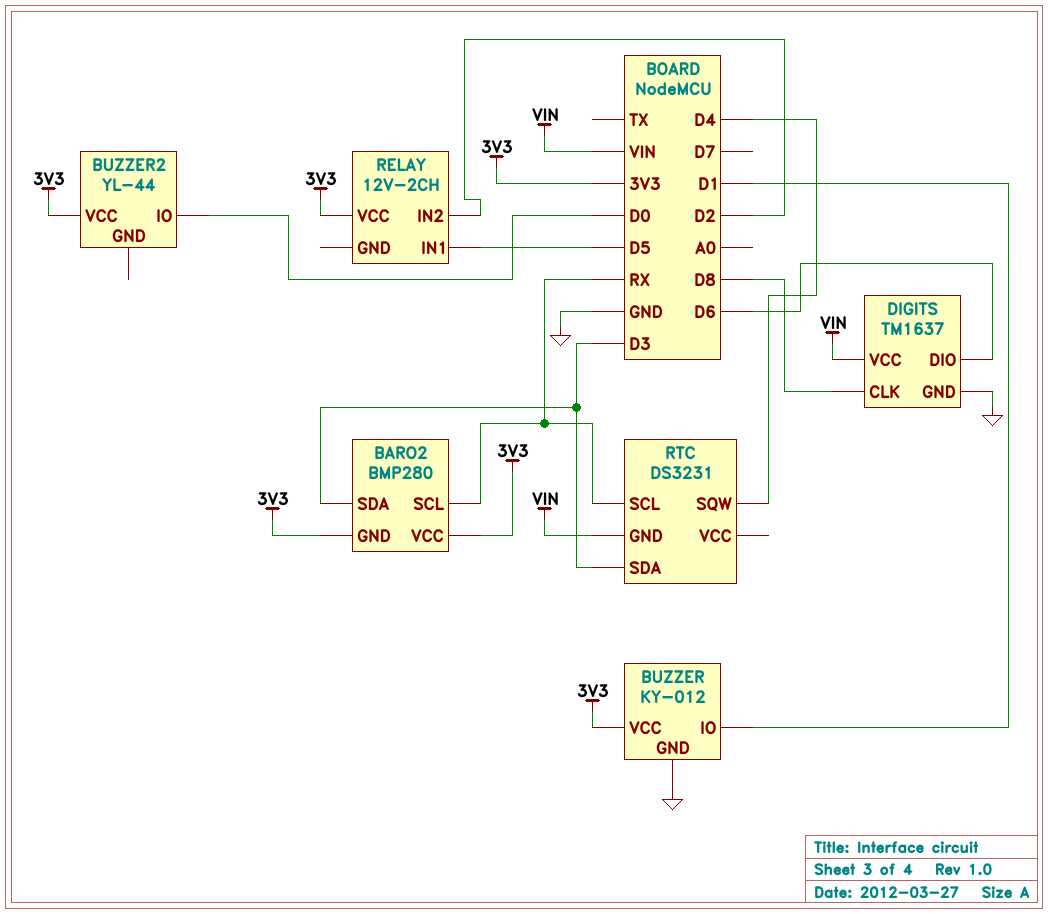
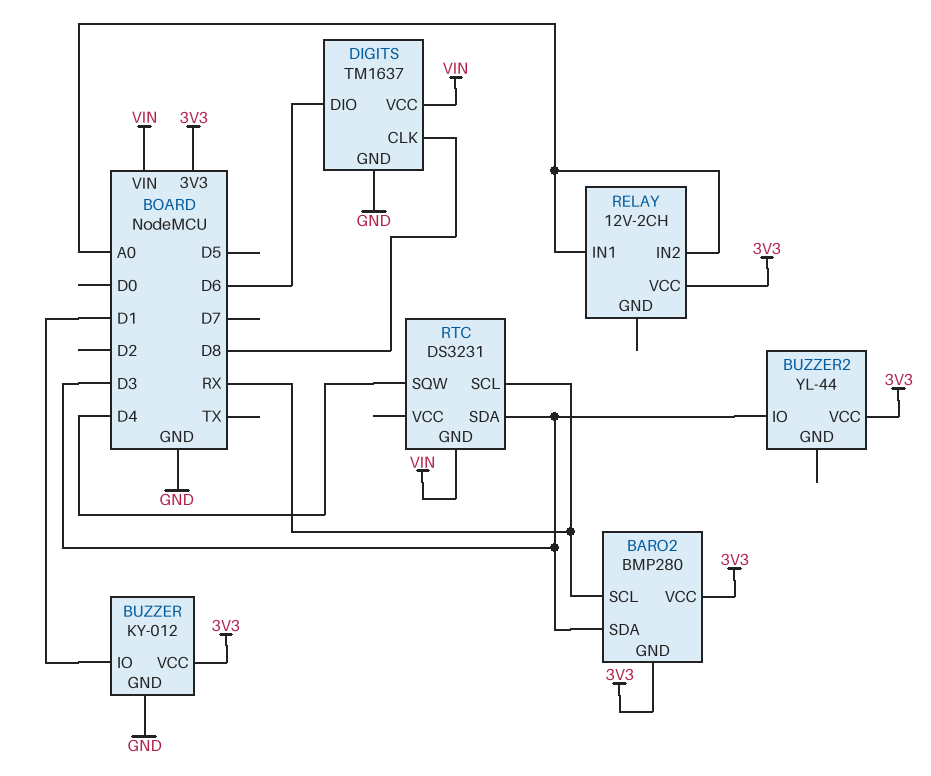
BUZZER2 pin IO: D0 -> D3
RELAY pin IN1: D5 -> A0
RELAY pin IN2: D2 -> A0

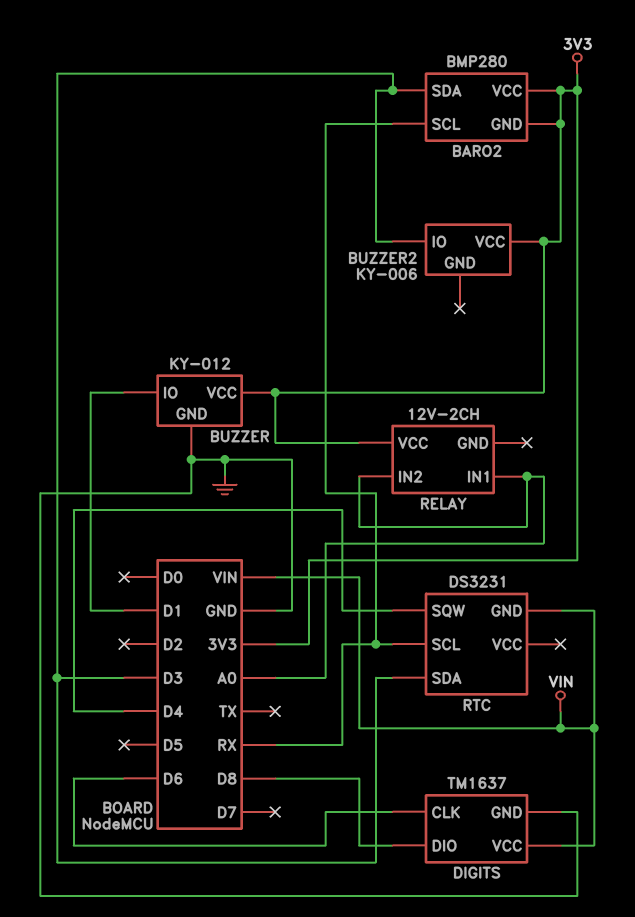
BUZZER2: YL-44 -> KY-006
DIGITS pin CLK: D8 -> D6
DIGITS pin DIO: D6 -> D8

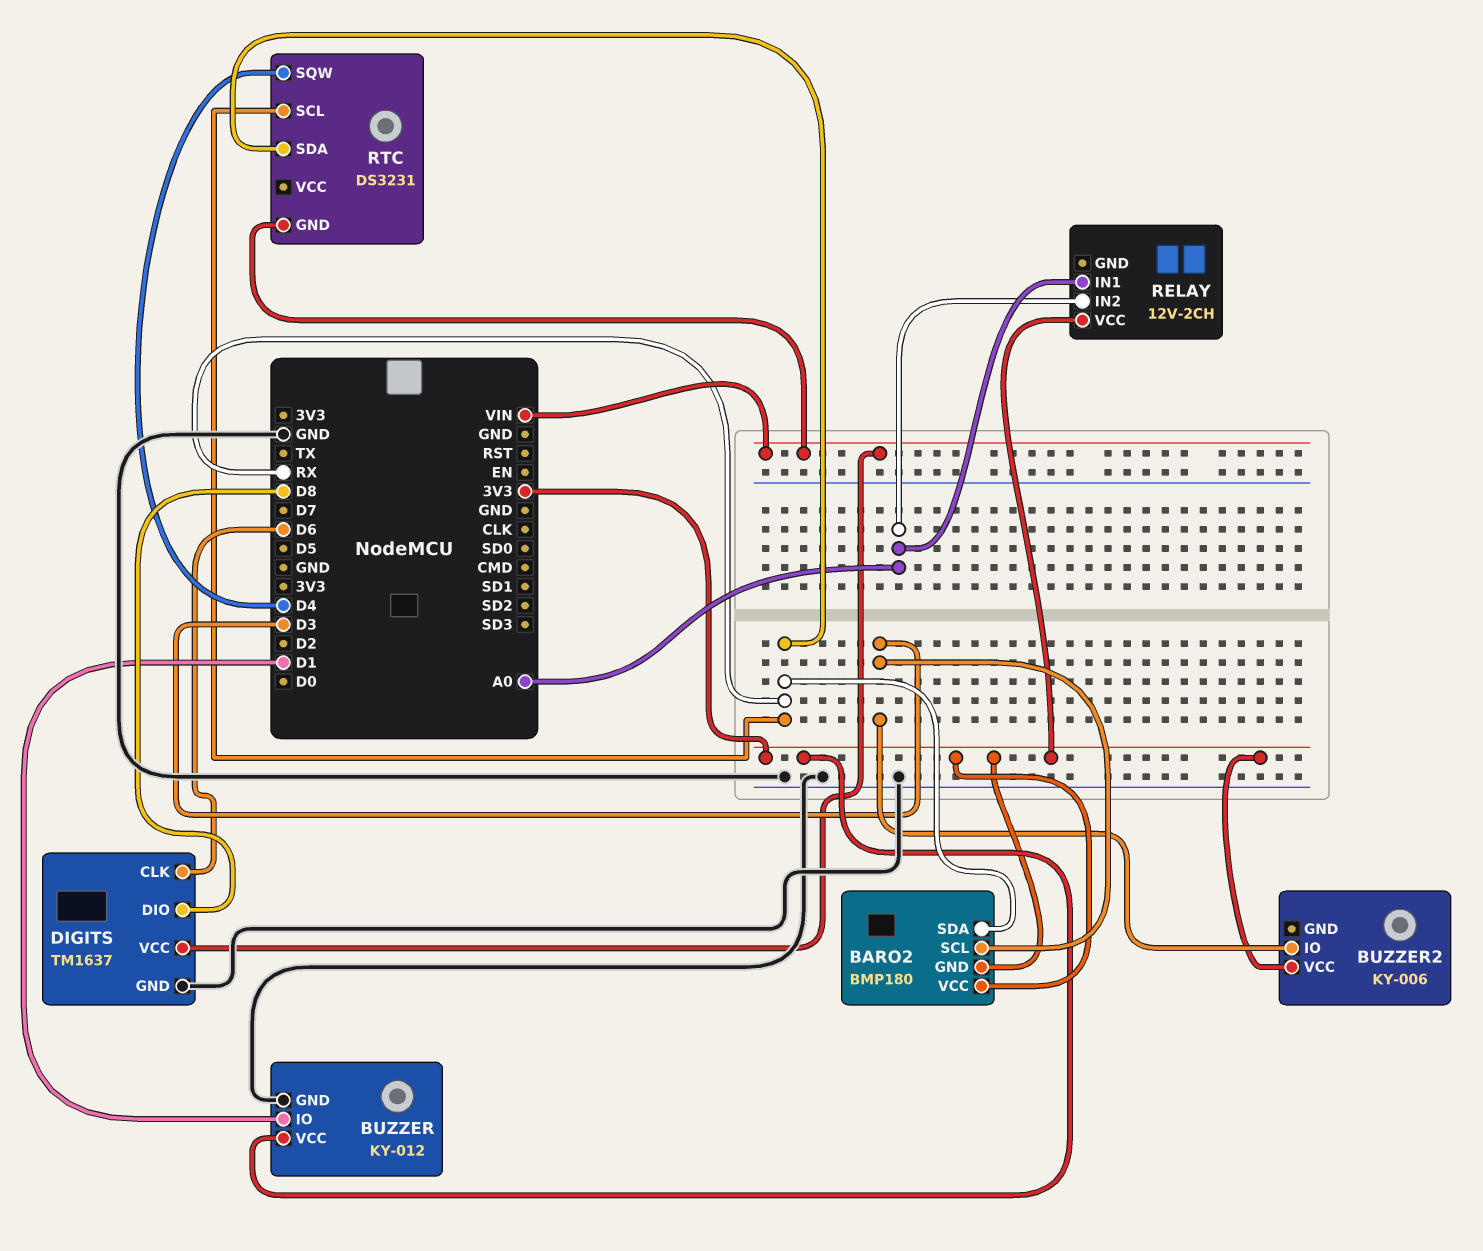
BARO2: BMP280 -> BMP180
BARO2 pin SCL: RX -> D3
BARO2 pin SDA: D3 -> RX
RTC pin SDA: D3 -> RX

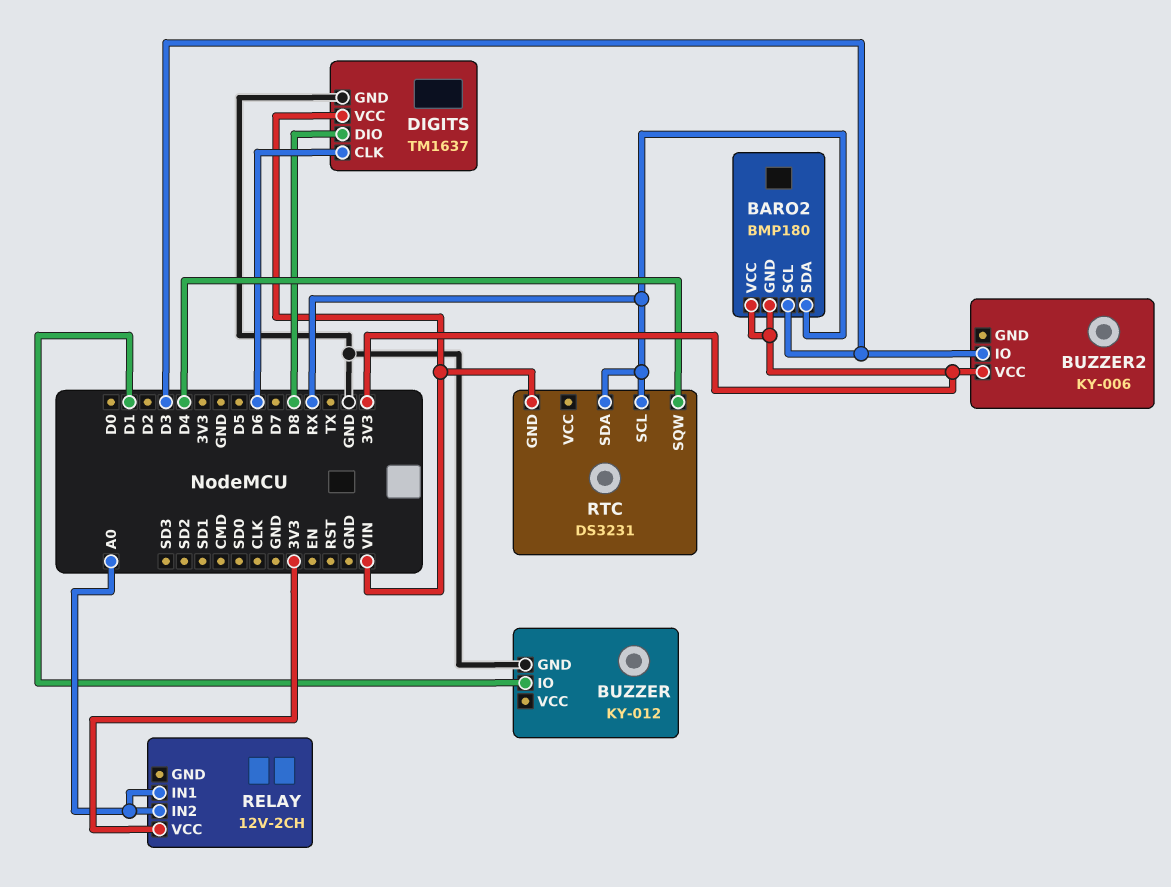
BUZZER pin VCC: 3V3 -> none

